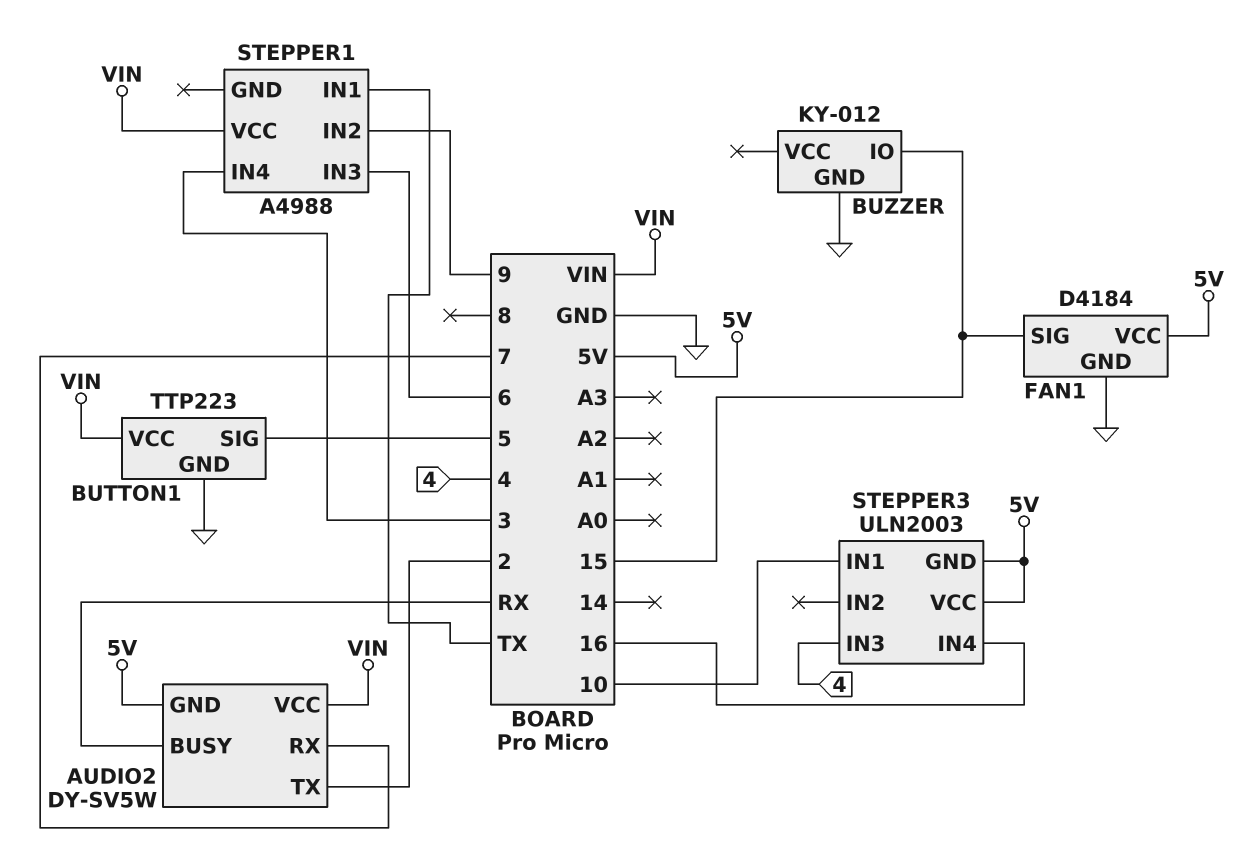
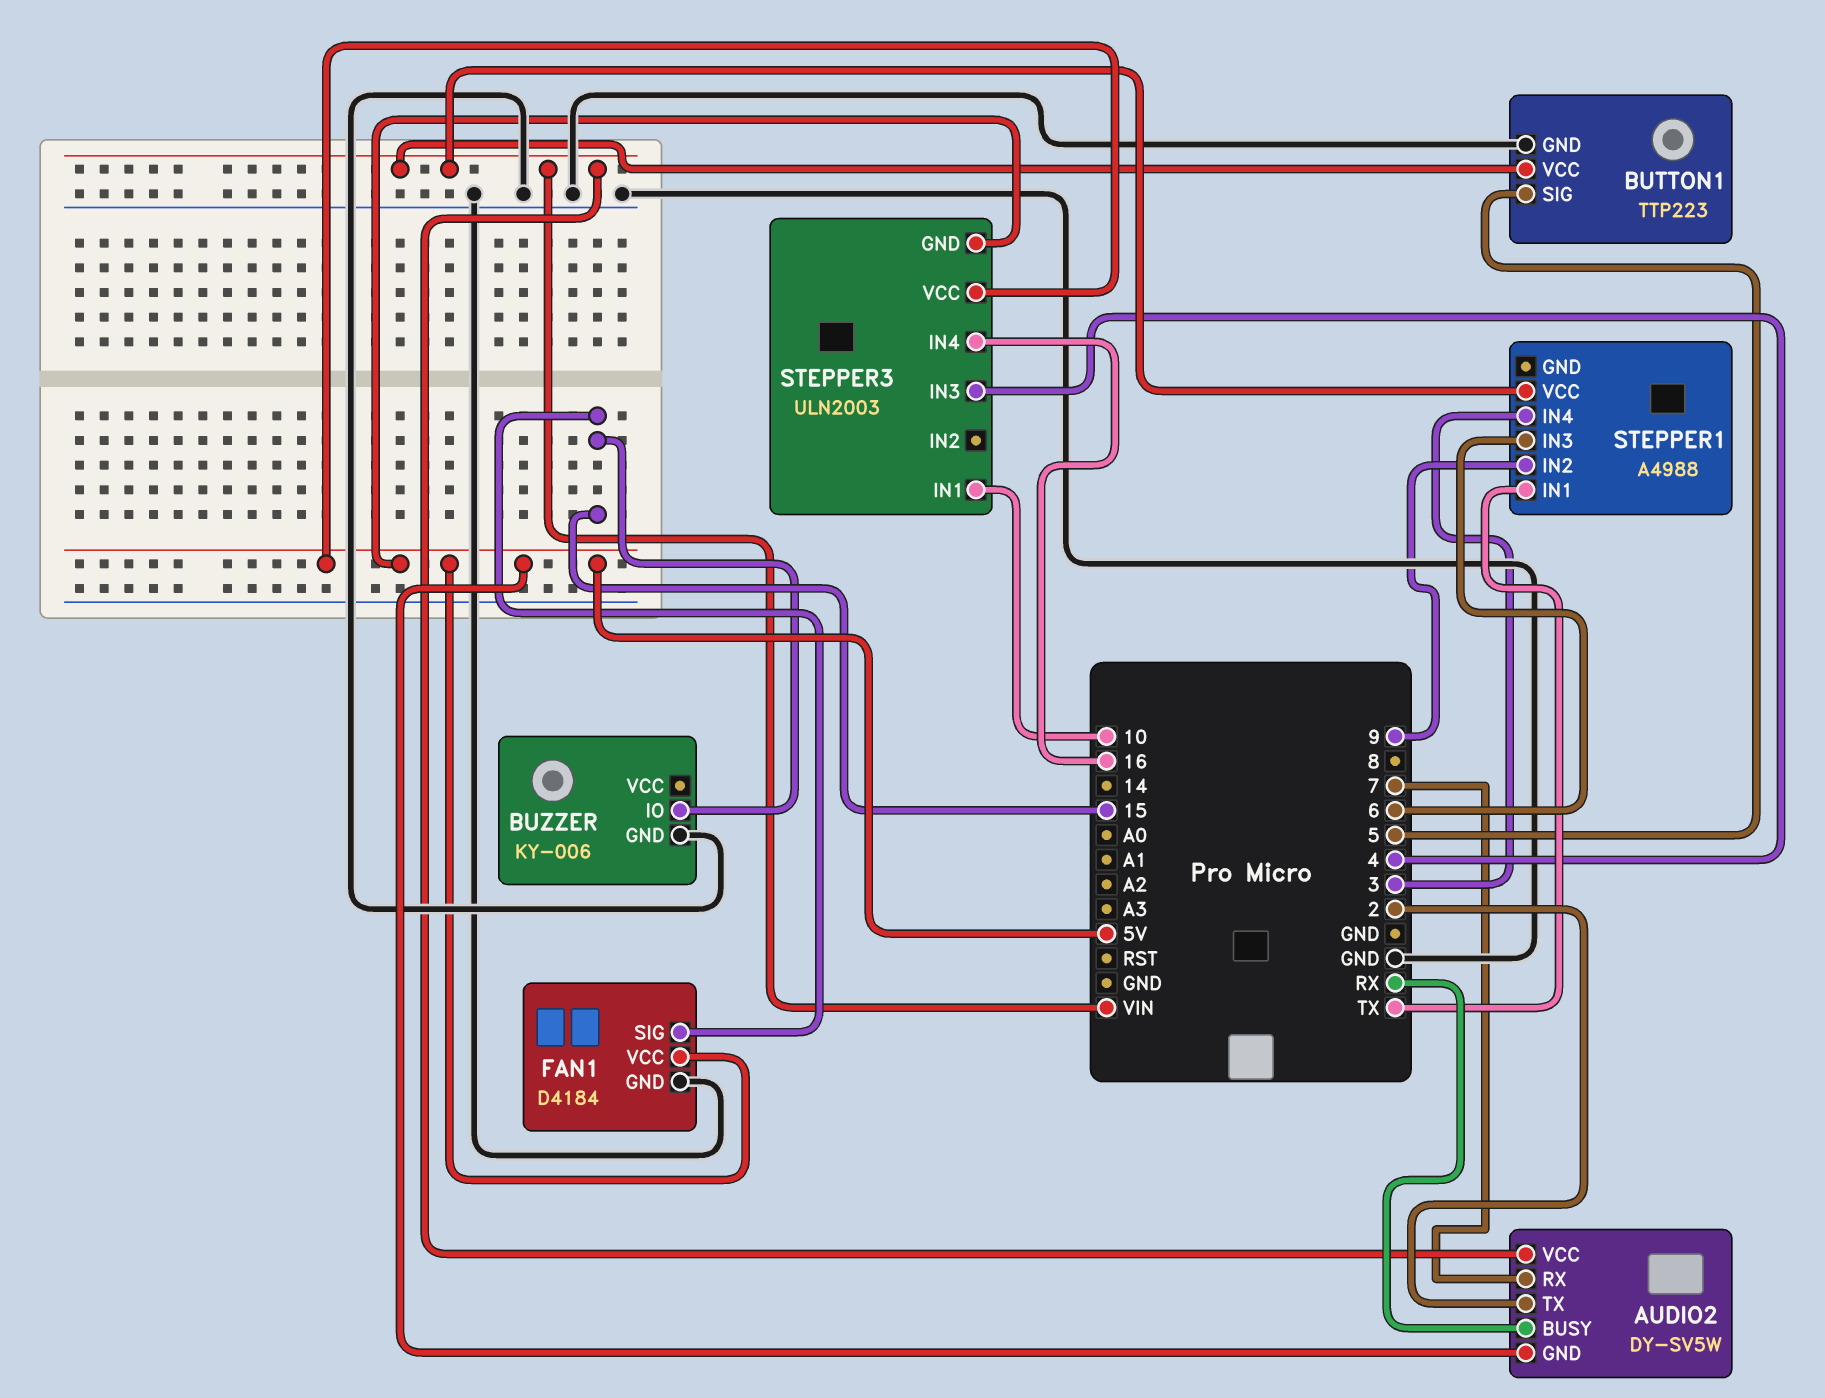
BUZZER: KY-012 -> KY-006

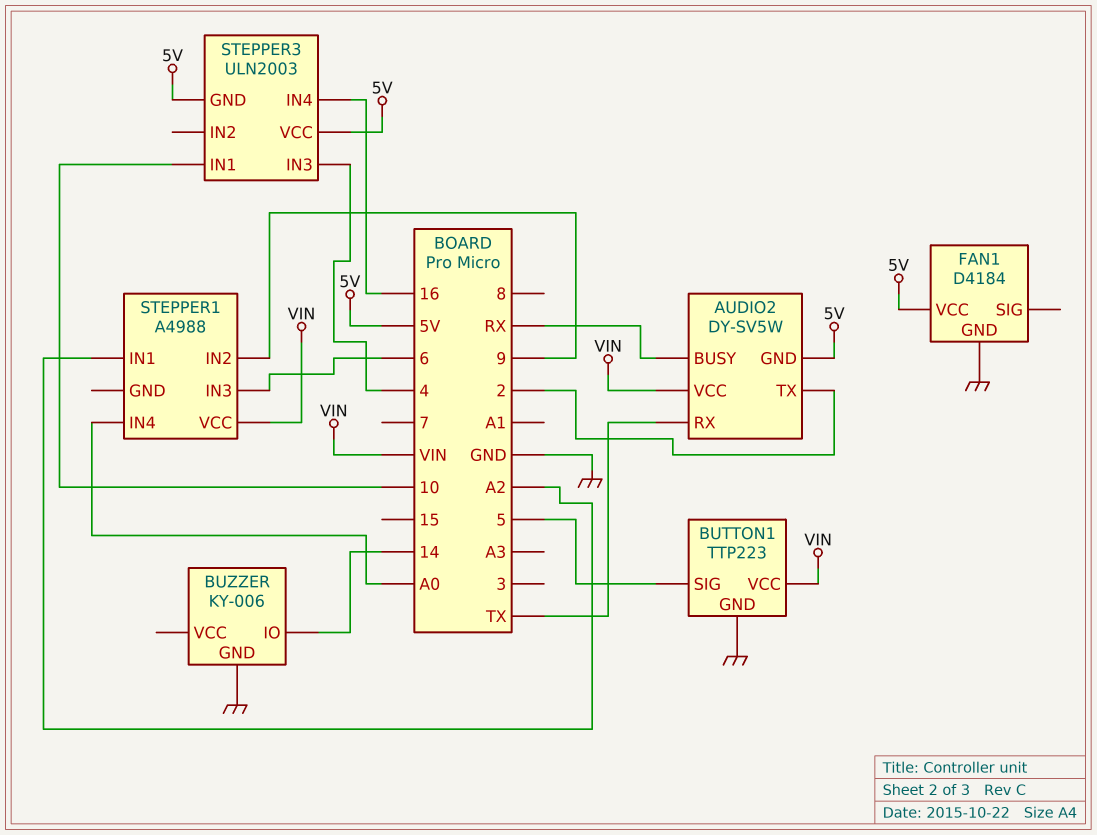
AUDIO2 pin RX: 7 -> TX
BUZZER pin IO: 15 -> 14
FAN1 pin SIG: 15 -> none
STEPPER1 pin IN1: TX -> A2
STEPPER1 pin IN4: 3 -> A0

